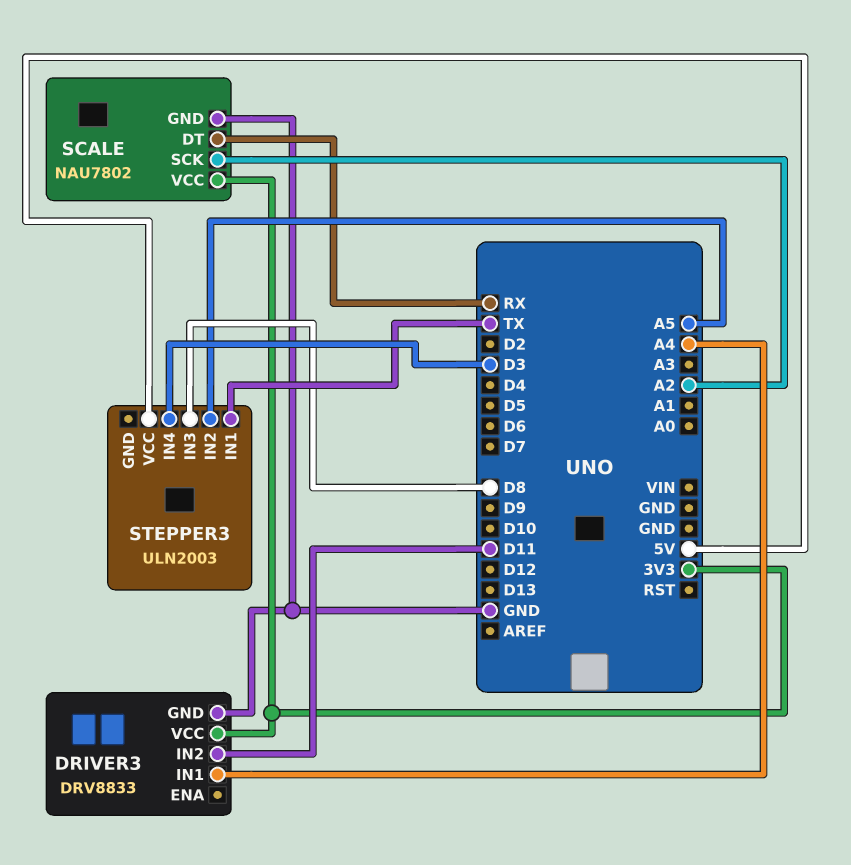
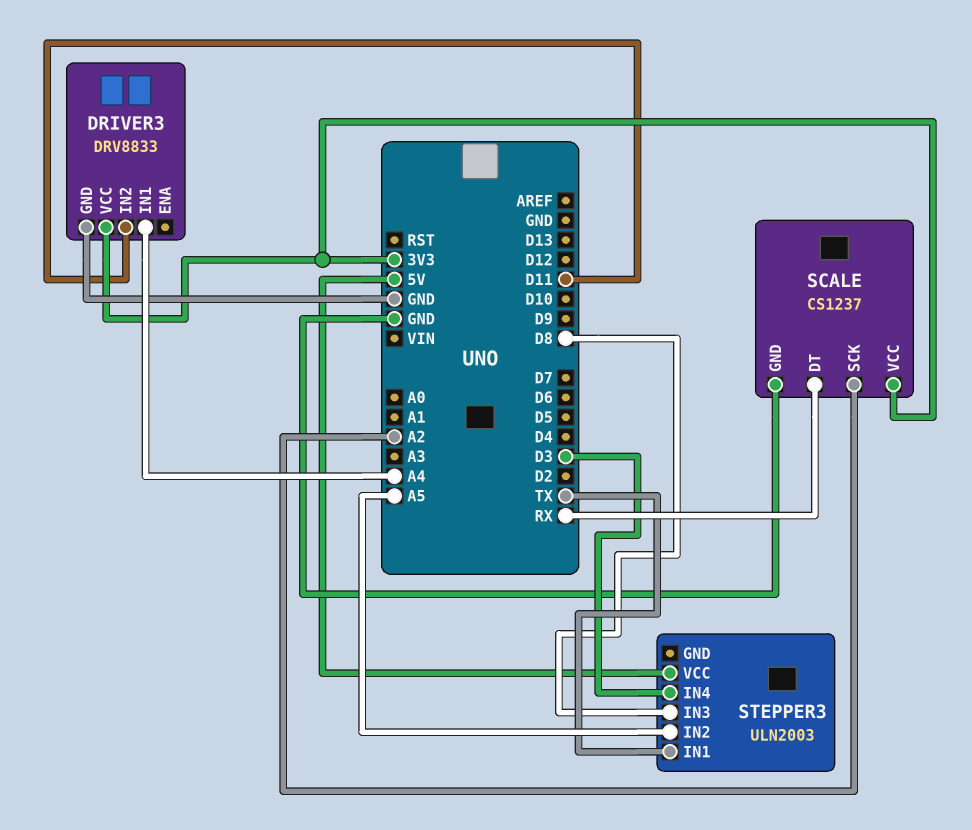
SCALE: NAU7802 -> CS1237

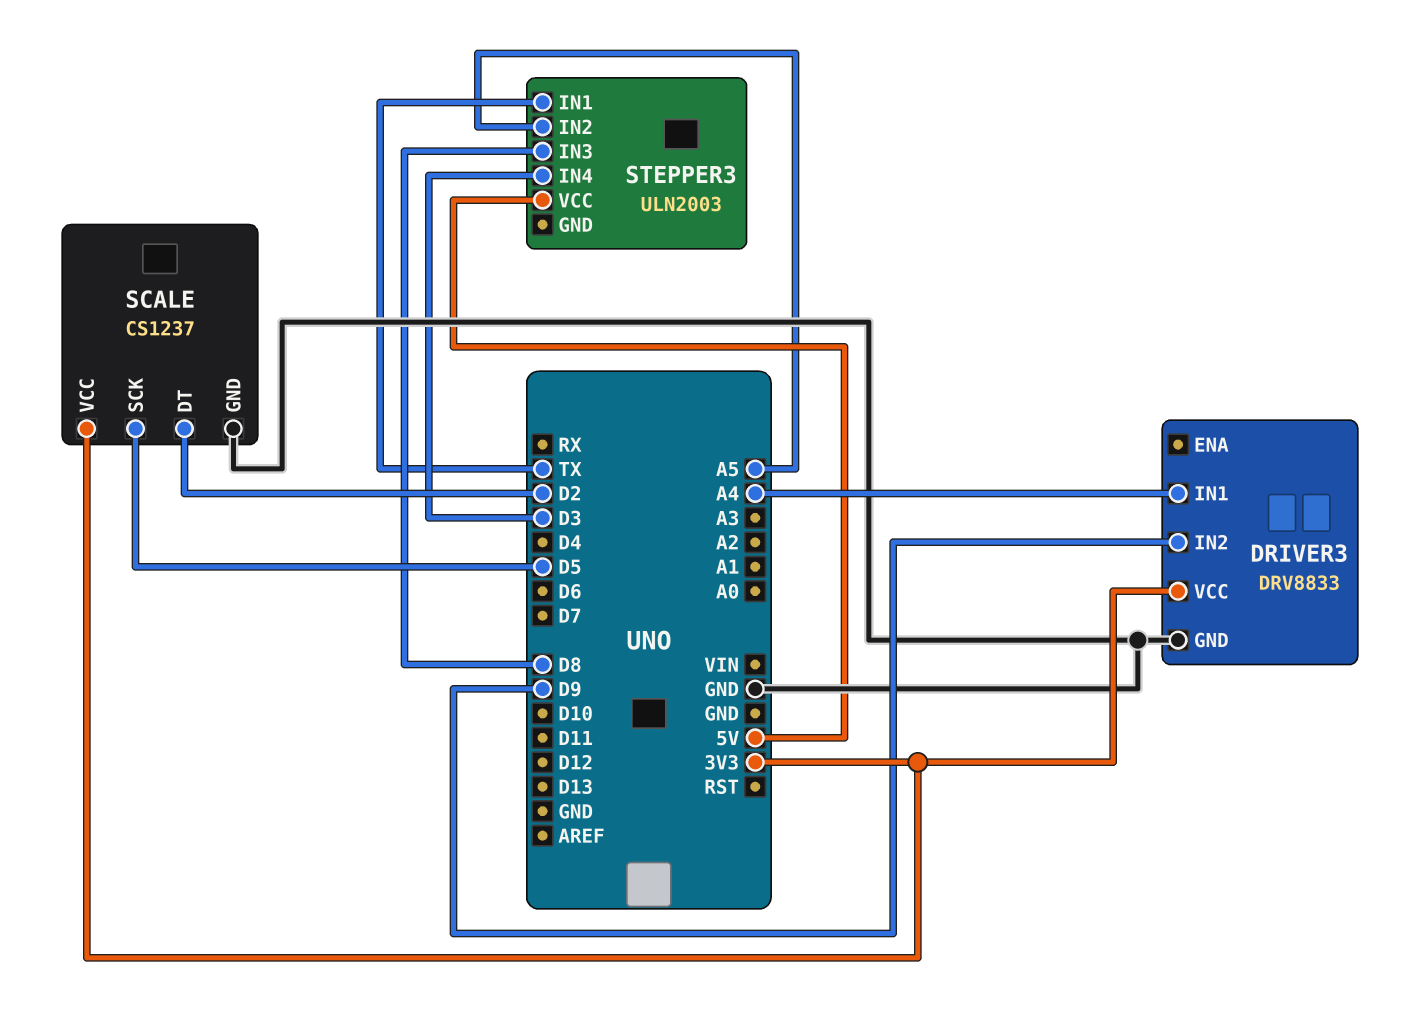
DRIVER3 pin IN2: D11 -> D9
SCALE pin DT: RX -> D2
SCALE pin SCK: A2 -> D5

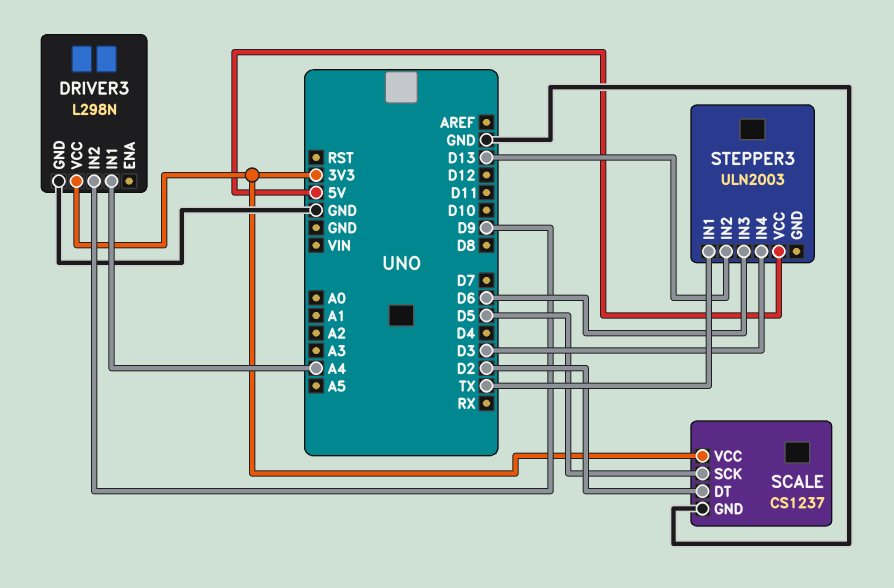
DRIVER3: DRV8833 -> L298N
STEPPER3 pin IN2: A5 -> D13
STEPPER3 pin IN3: D8 -> D6

